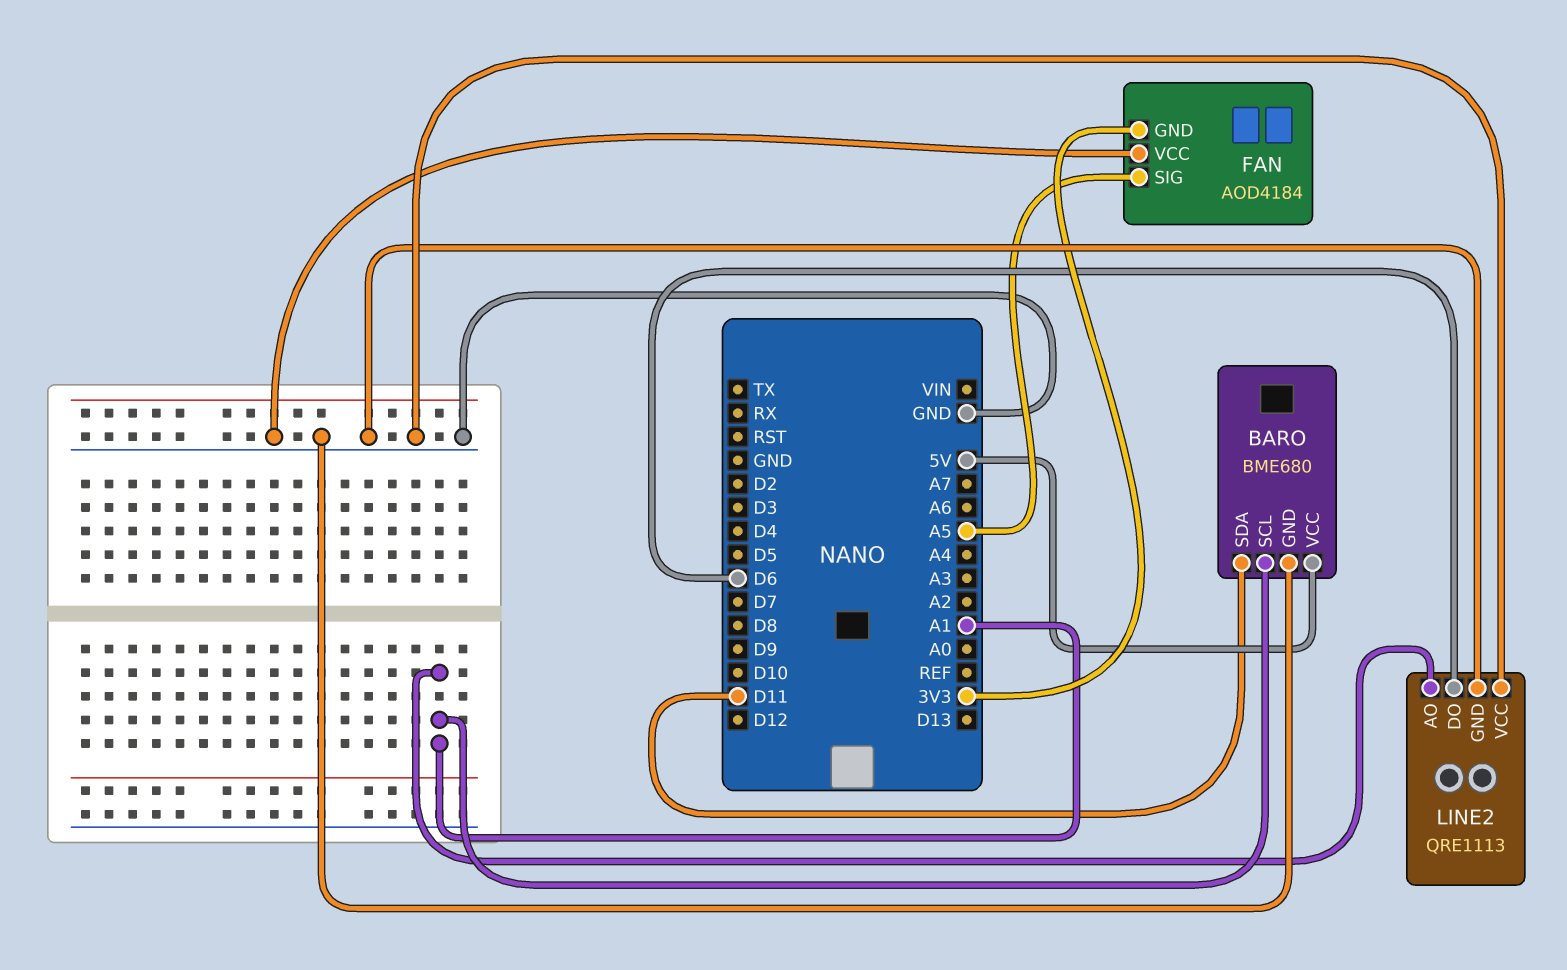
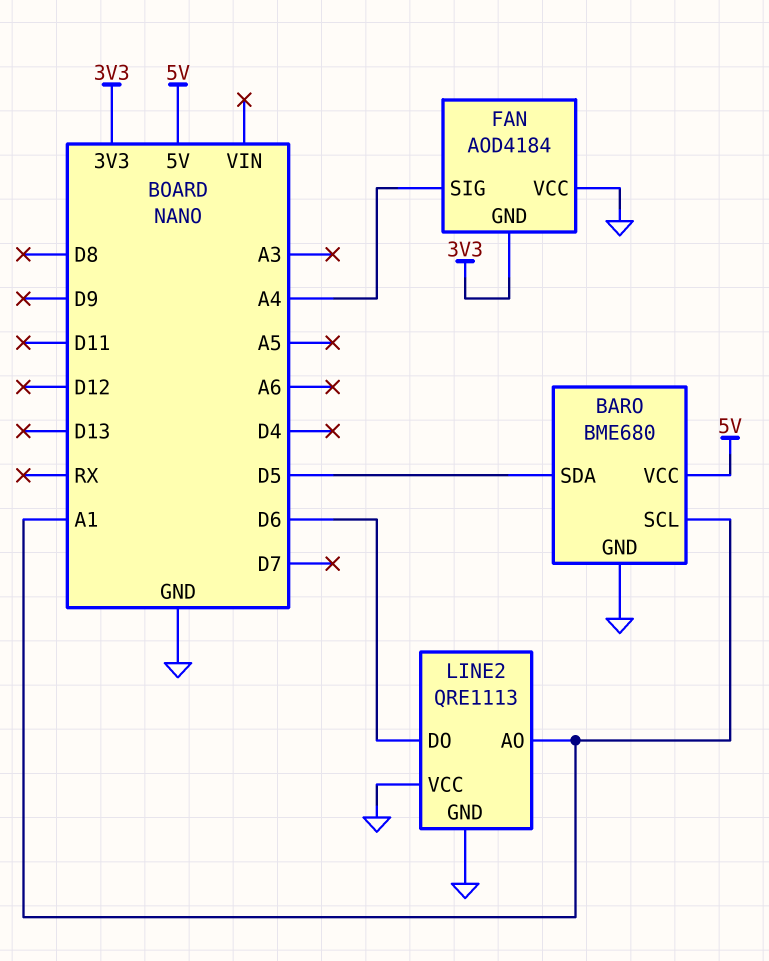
BARO pin SDA: D11 -> D5
FAN pin SIG: A5 -> A4

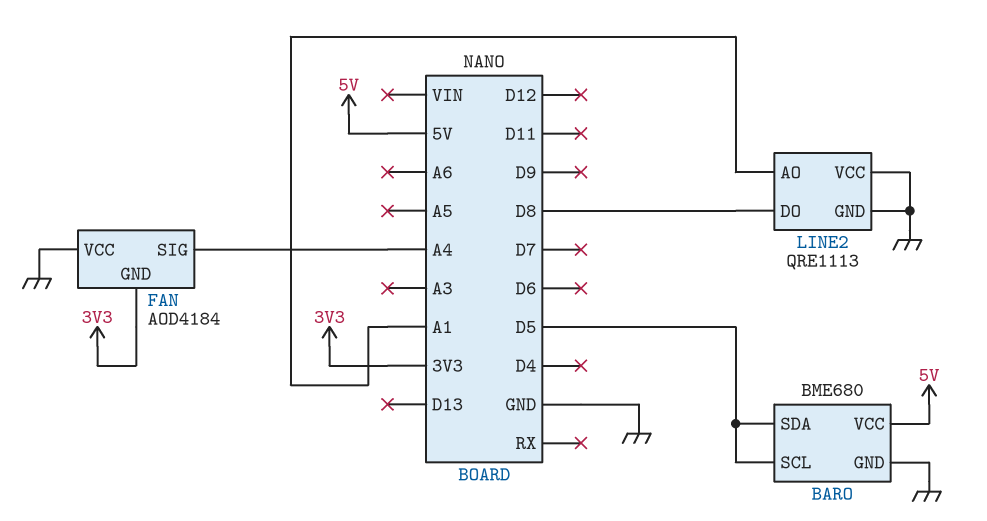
BARO pin SCL: A1 -> D5
LINE2 pin DO: D6 -> D8

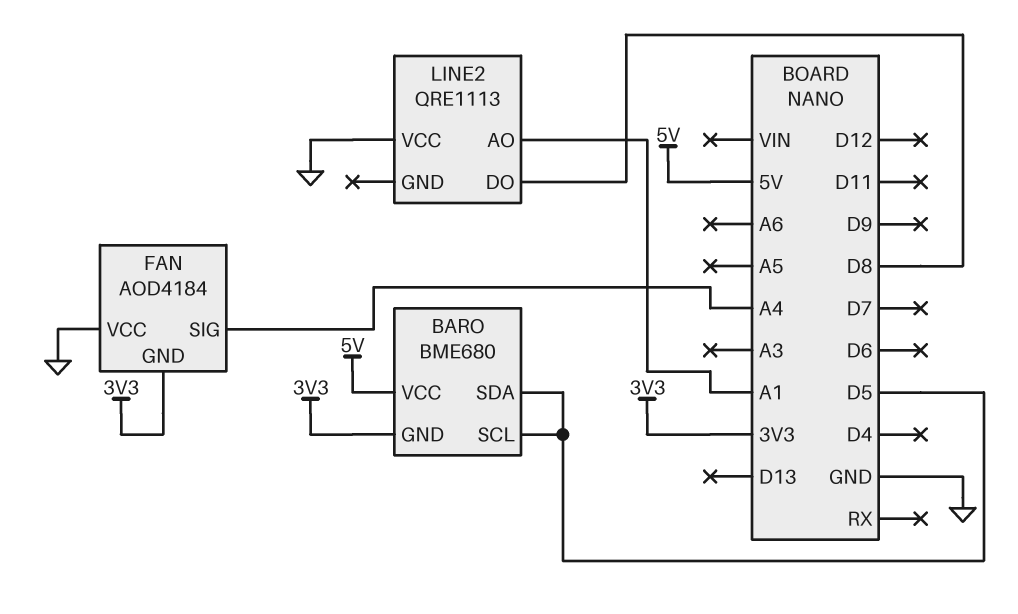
BARO pin GND: GND -> 3V3
LINE2 pin GND: GND -> none

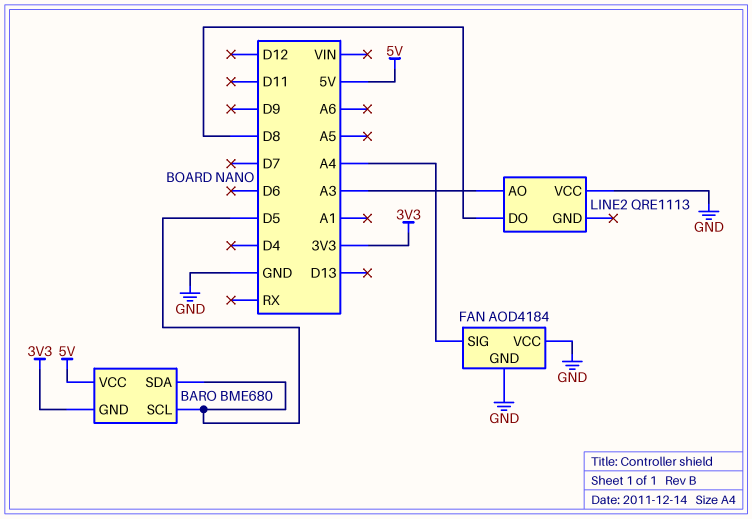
FAN pin GND: 3V3 -> GND
LINE2 pin AO: A1 -> A3

